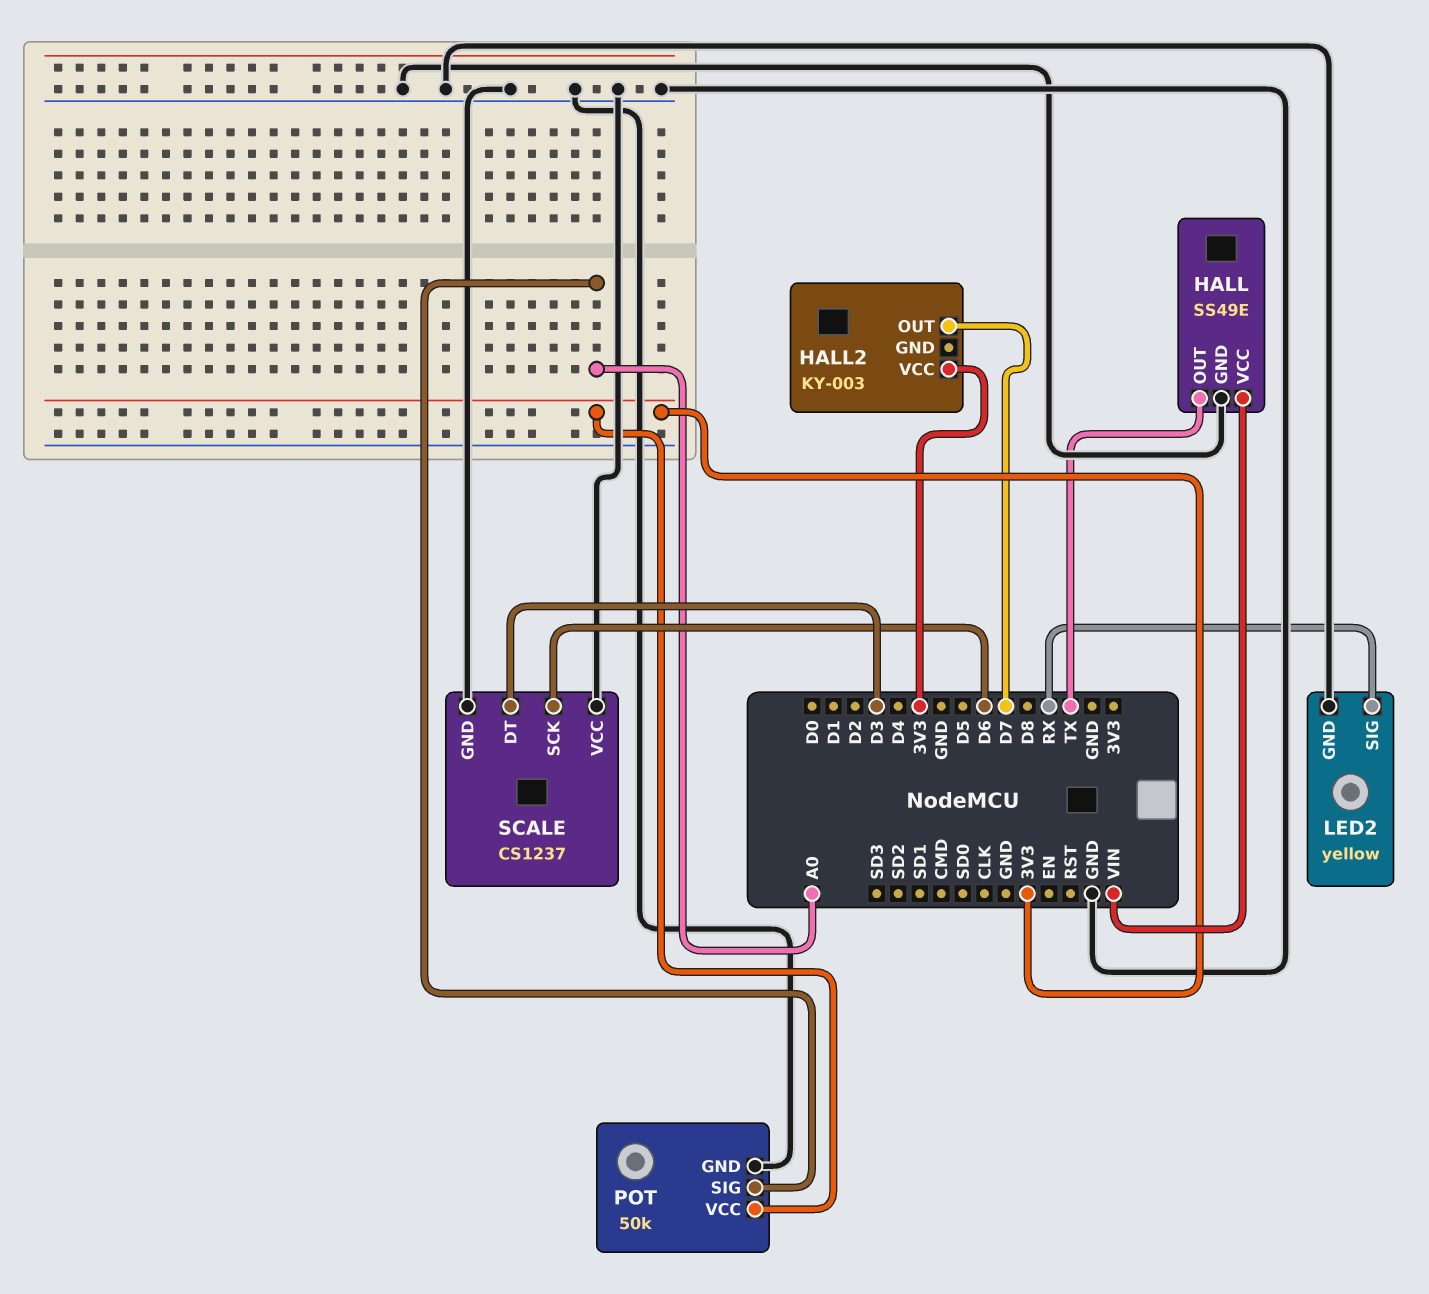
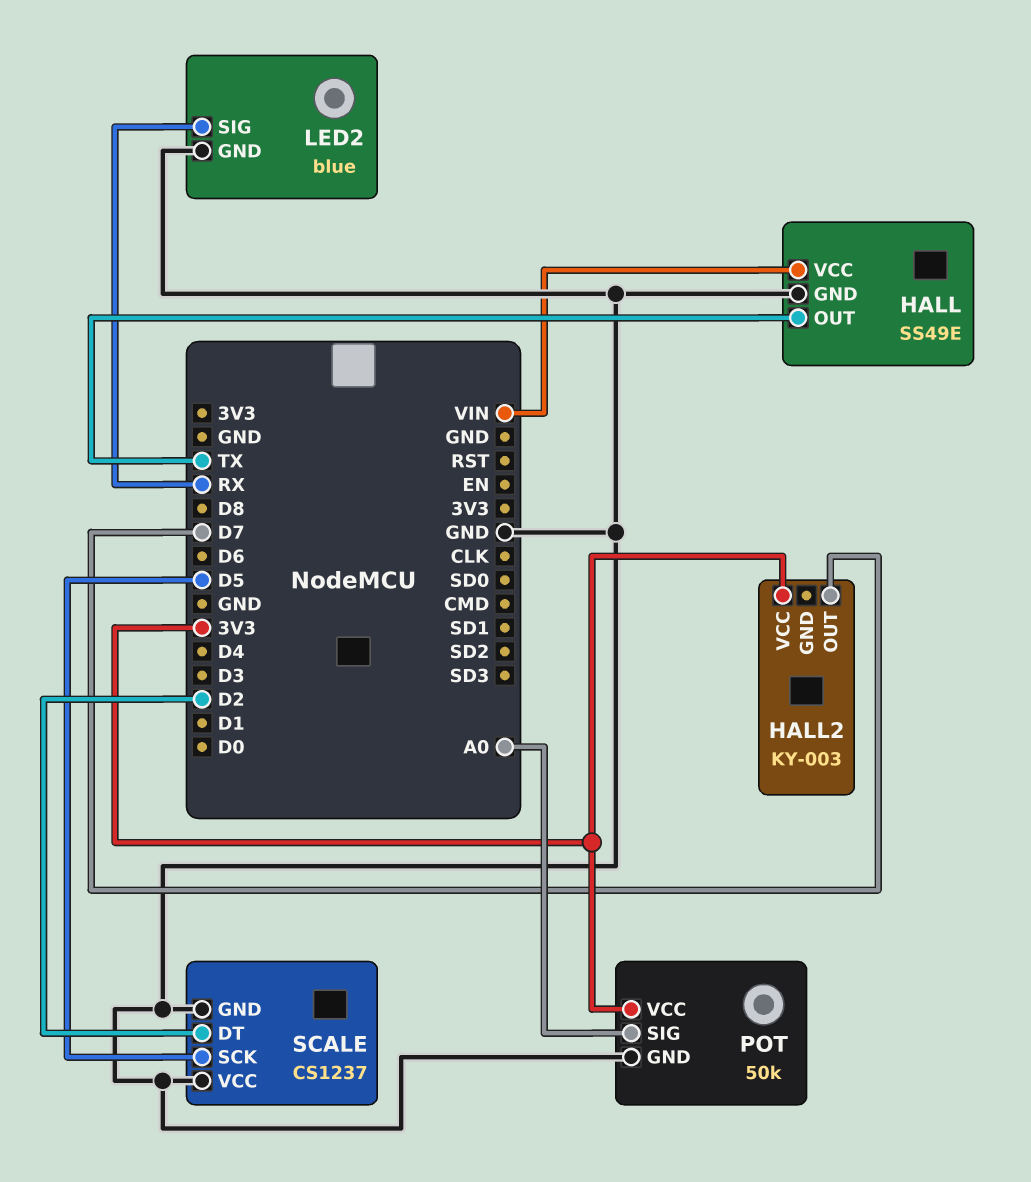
LED2: yellow -> blue
SCALE pin DT: D3 -> D2
SCALE pin SCK: D6 -> D5

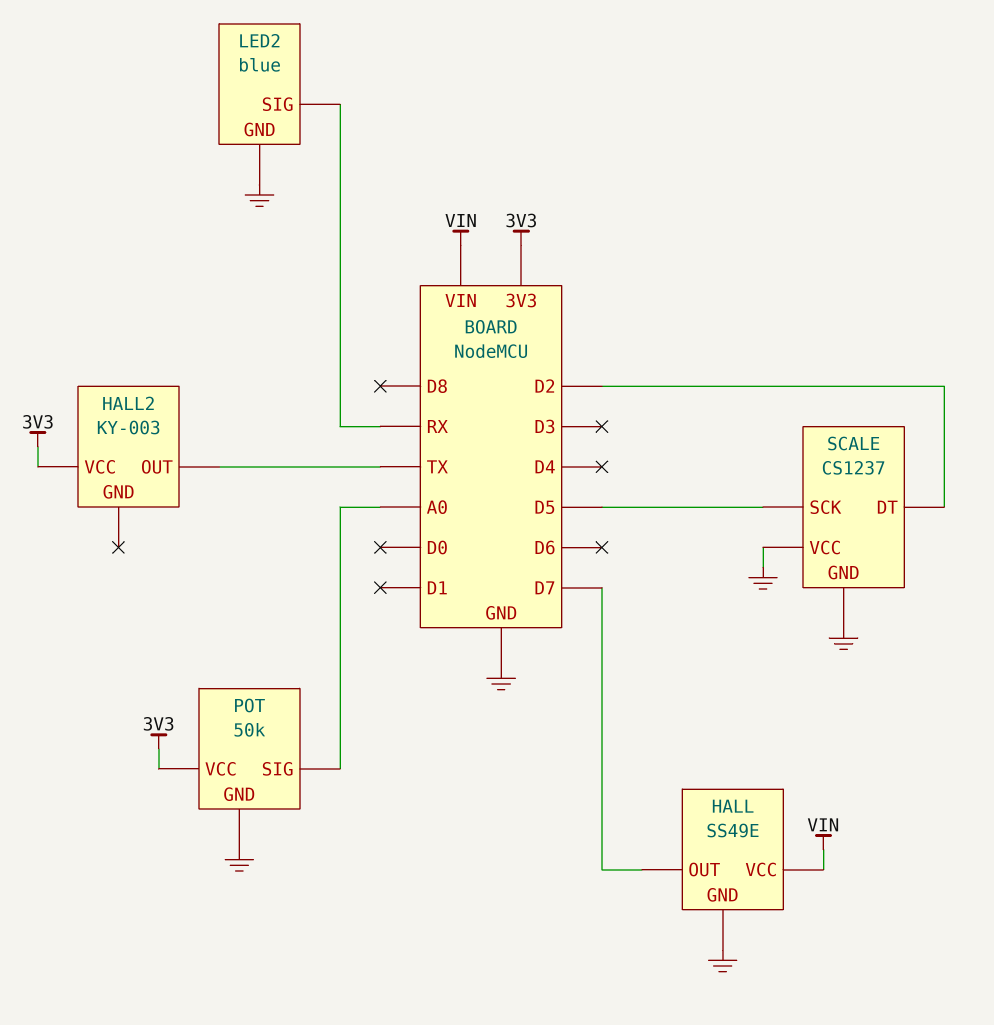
HALL pin OUT: TX -> D7
HALL2 pin OUT: D7 -> TX

